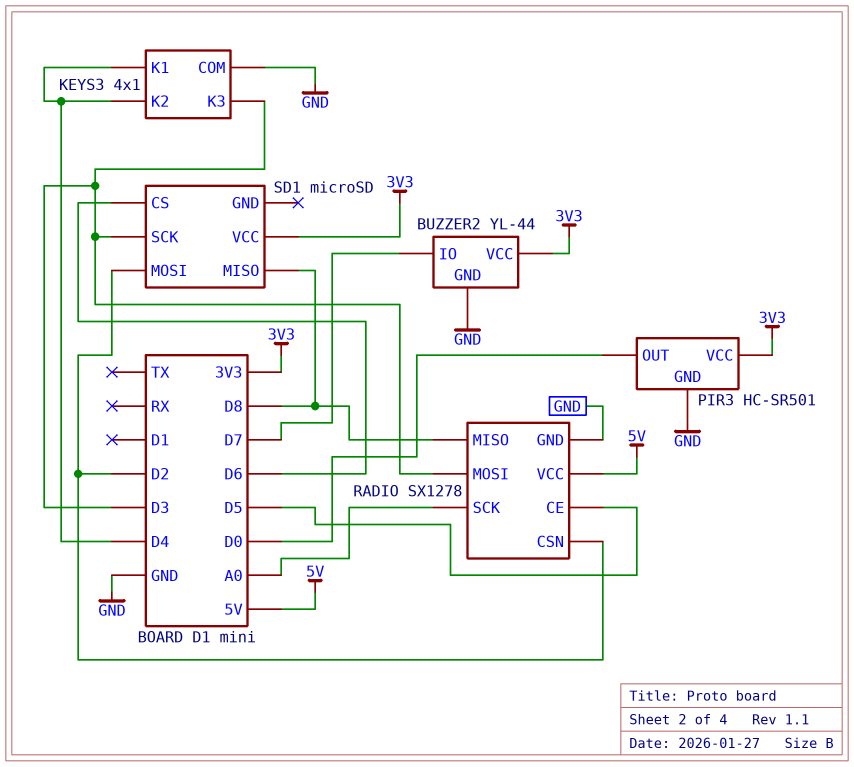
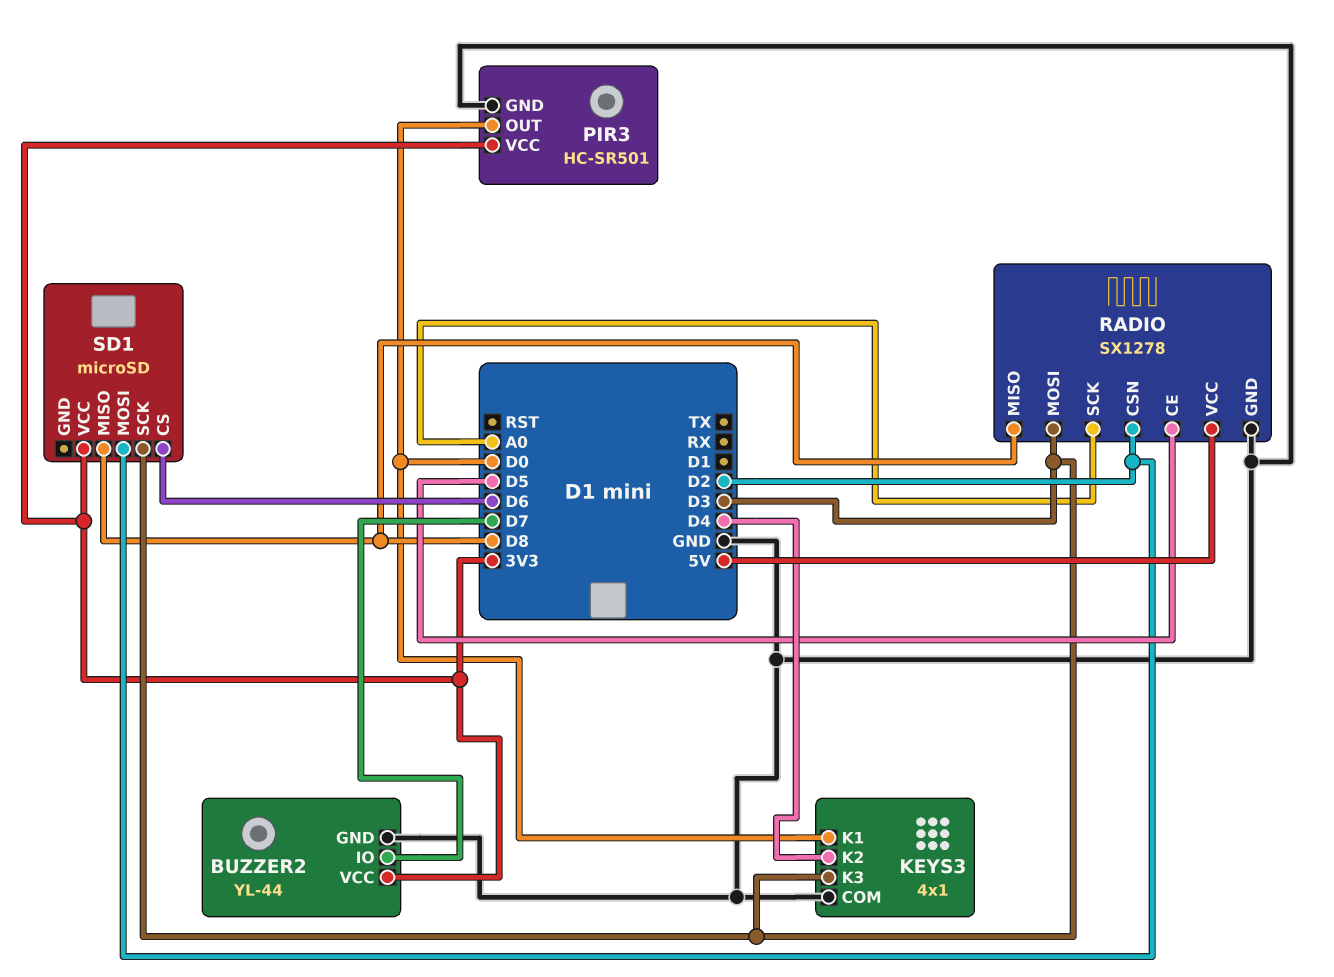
KEYS3 pin K1: D4 -> D0

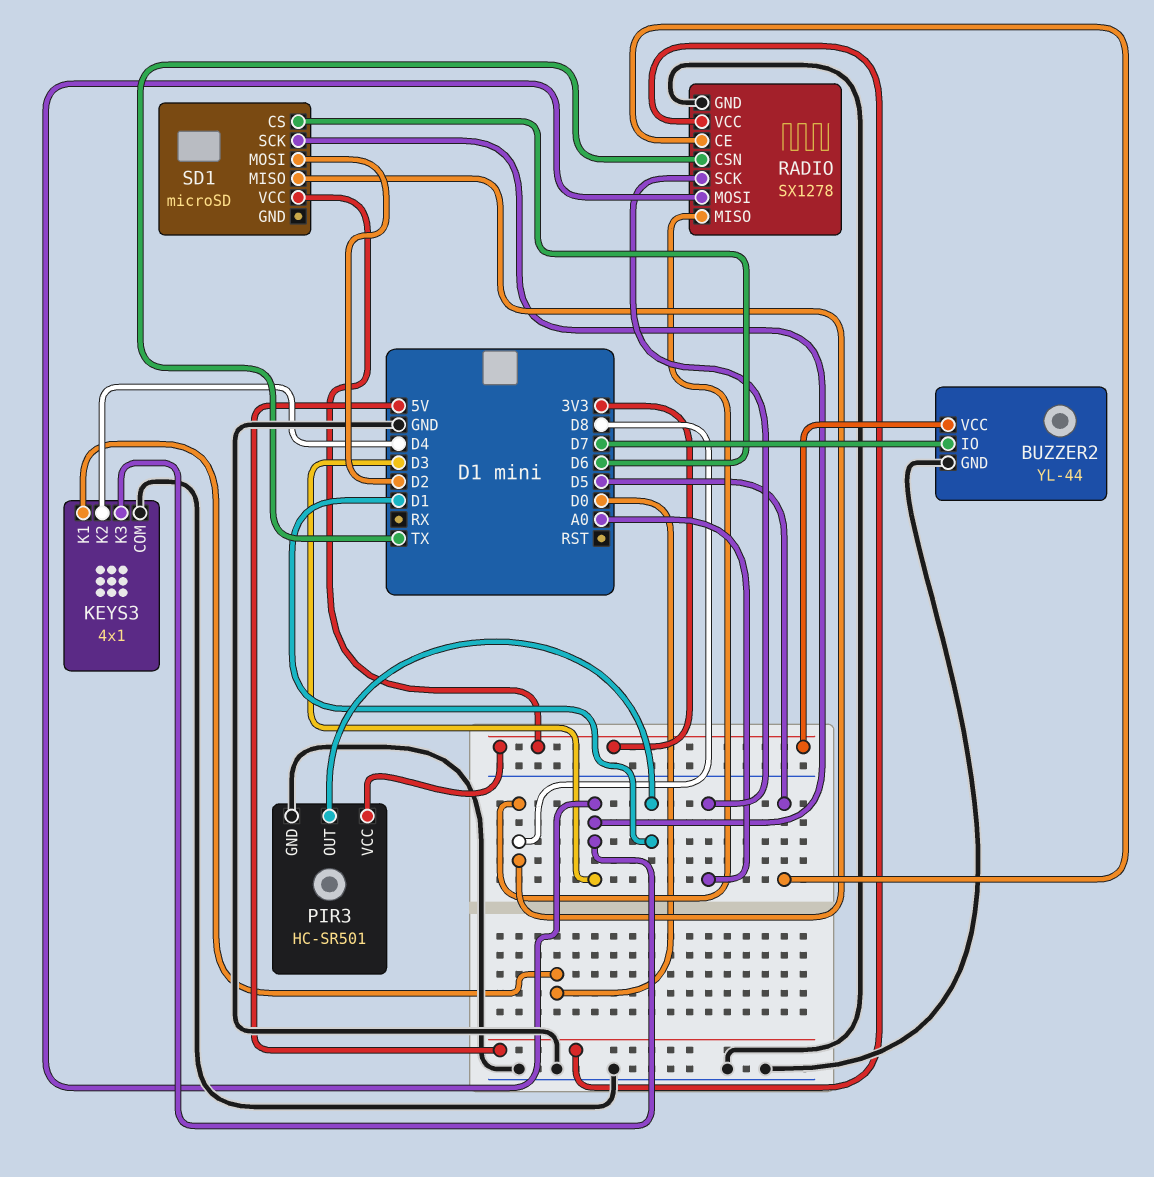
PIR3 pin OUT: D0 -> D1
RADIO pin CSN: D2 -> TX

